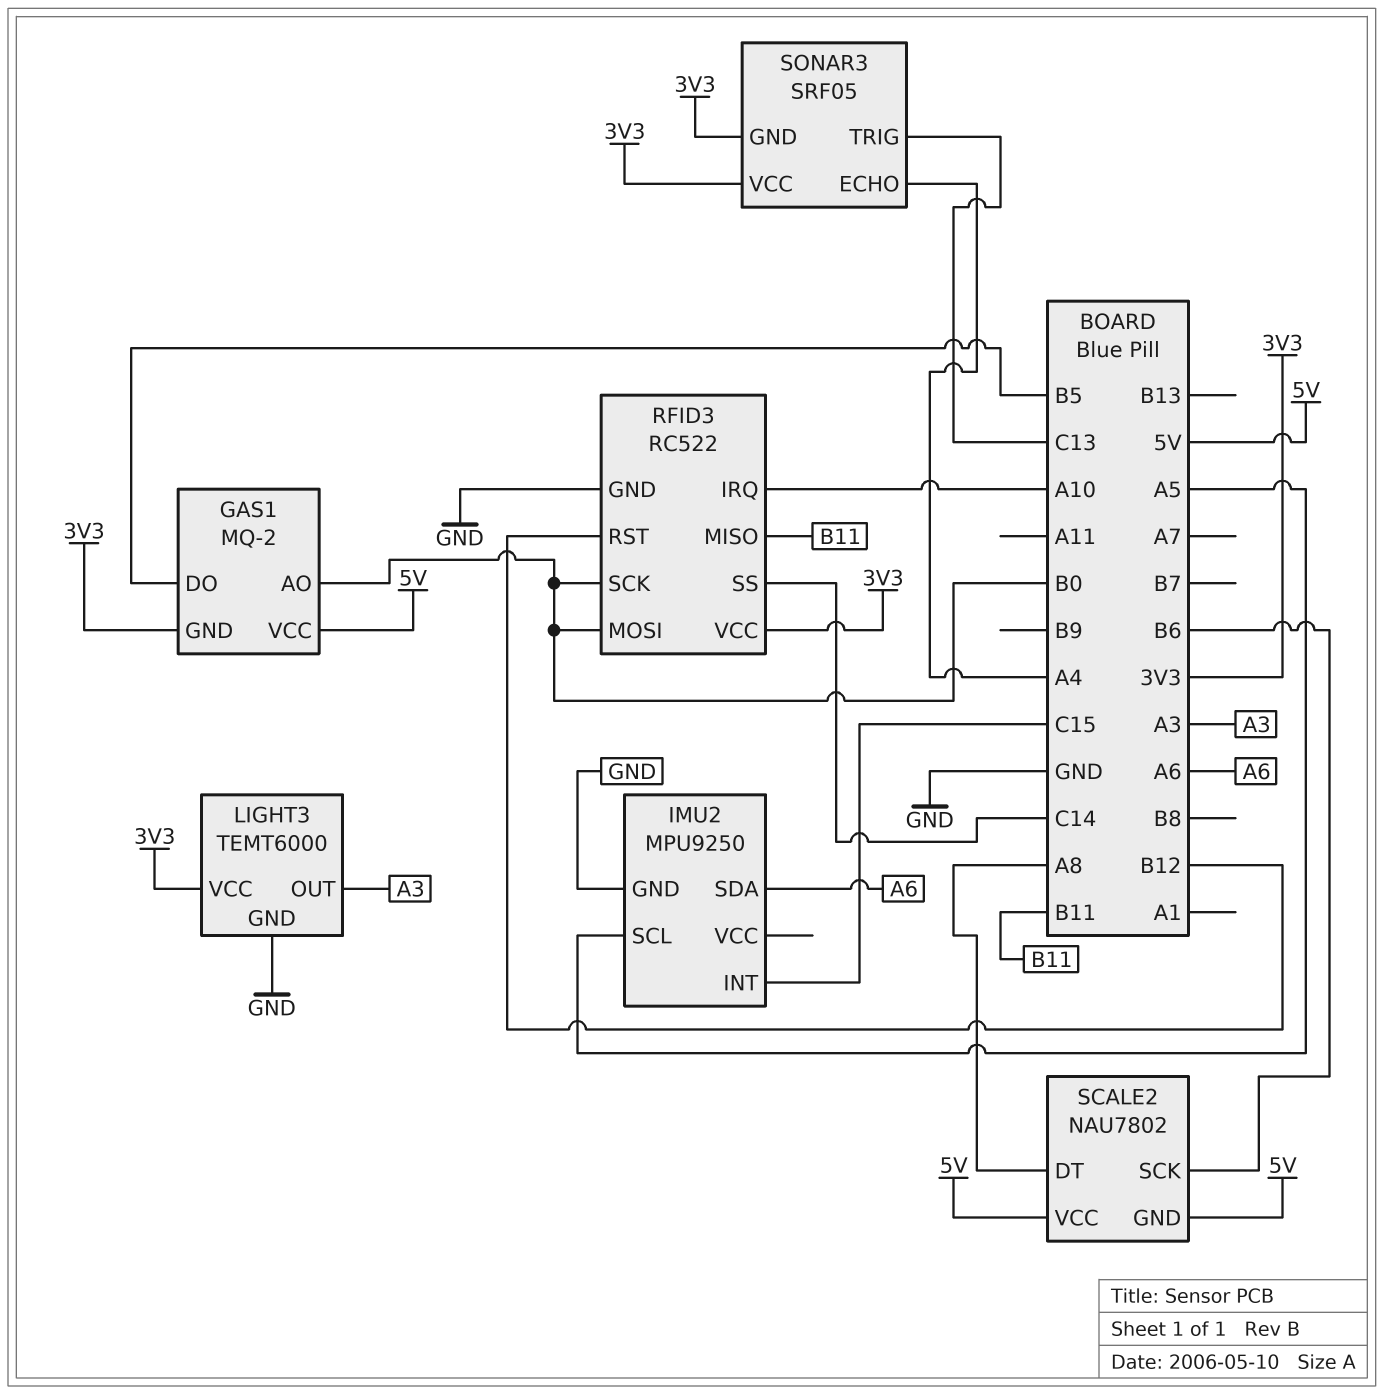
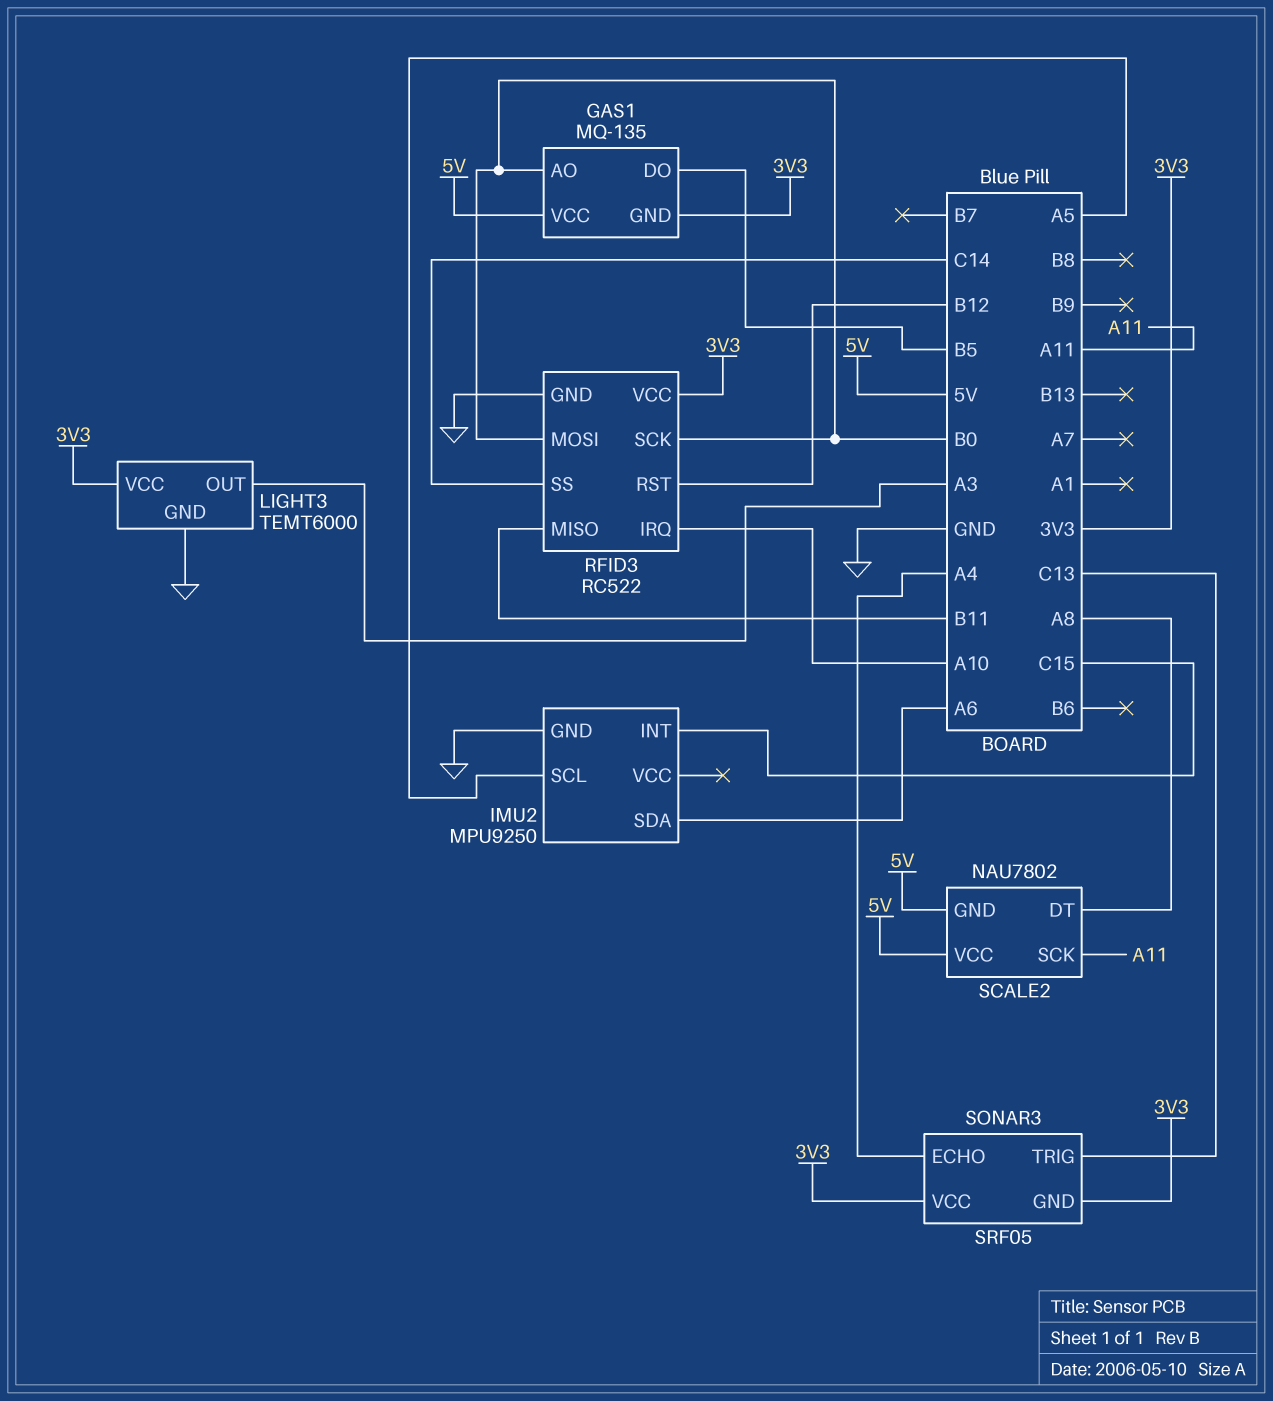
GAS1: MQ-2 -> MQ-135
SCALE2 pin SCK: B6 -> A11

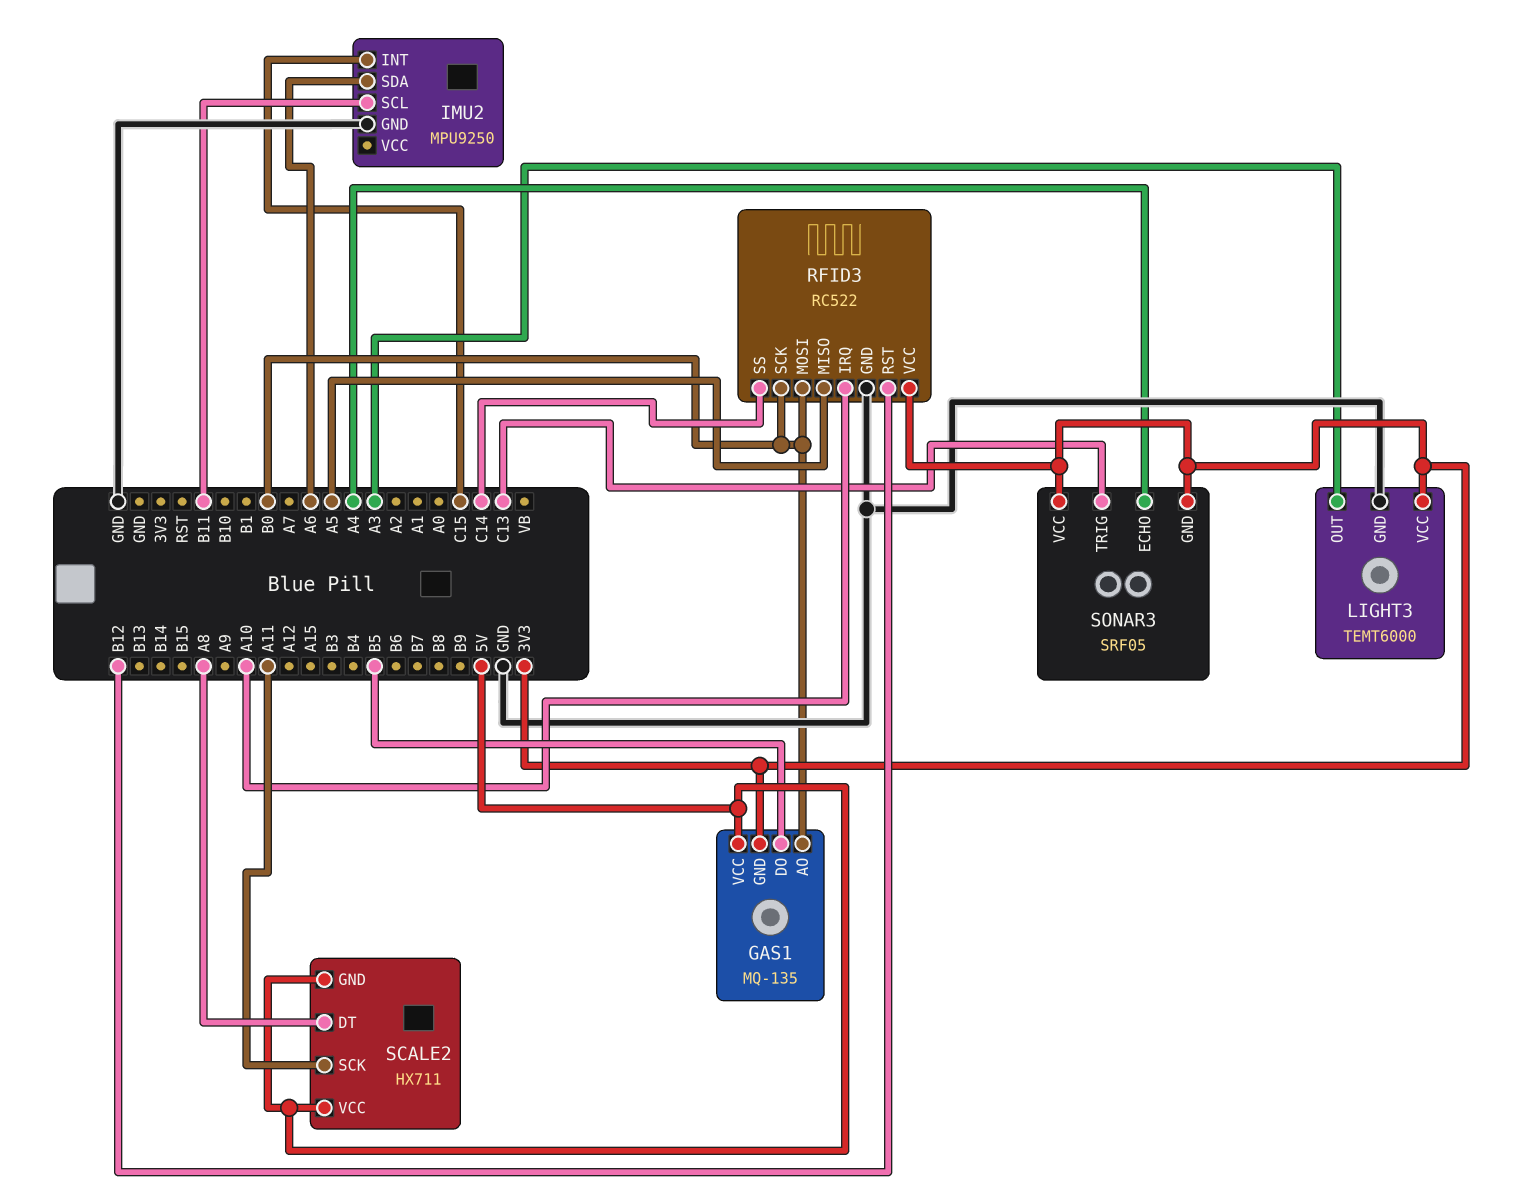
IMU2 pin SCL: A5 -> B11
RFID3 pin MISO: B11 -> A5
SCALE2: NAU7802 -> HX711

